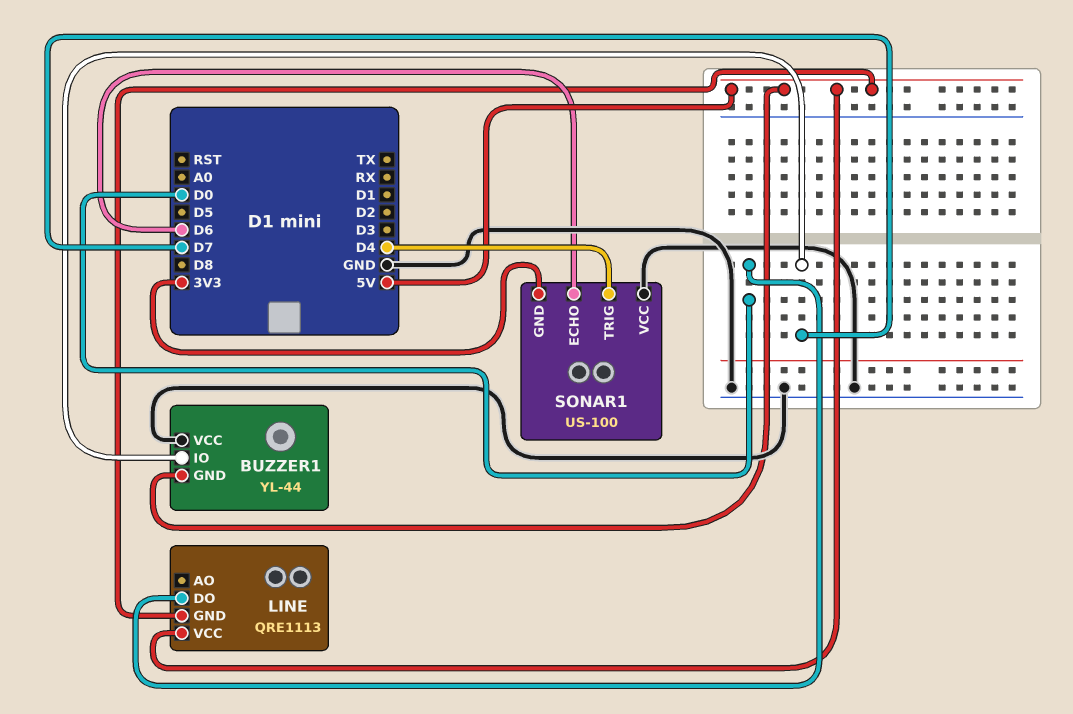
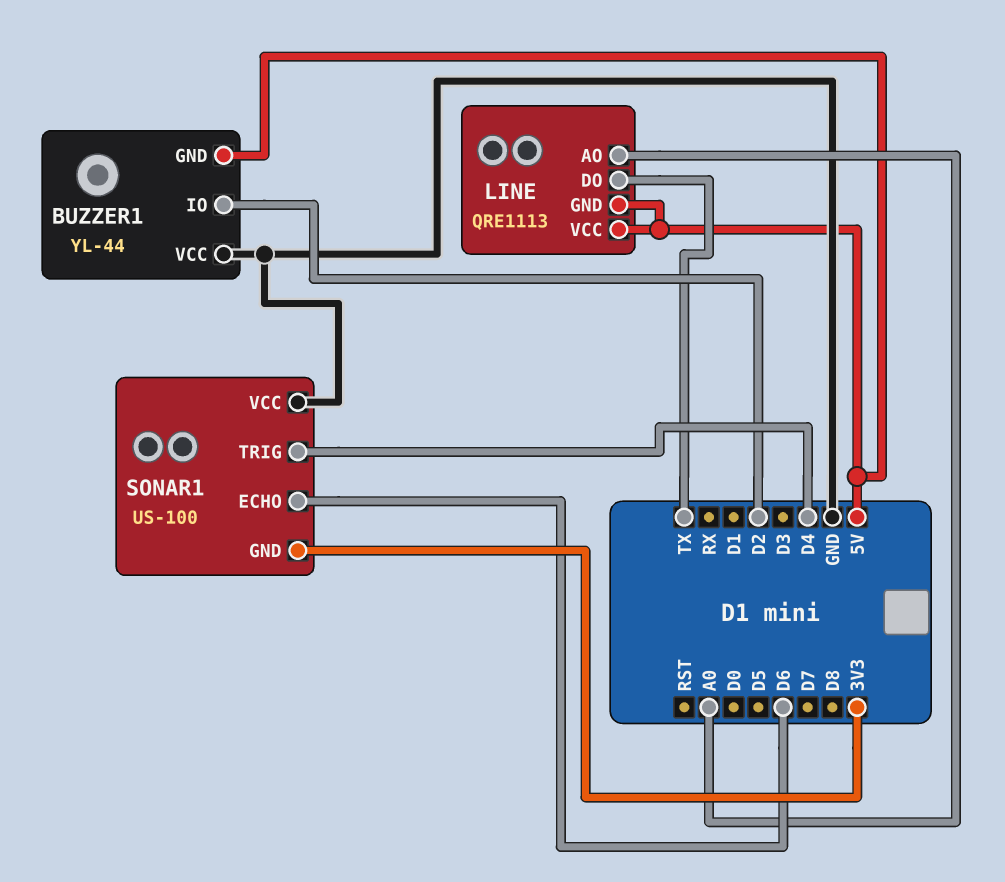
BUZZER1 pin IO: D7 -> D2
LINE pin AO: none -> A0
LINE pin DO: D0 -> TX

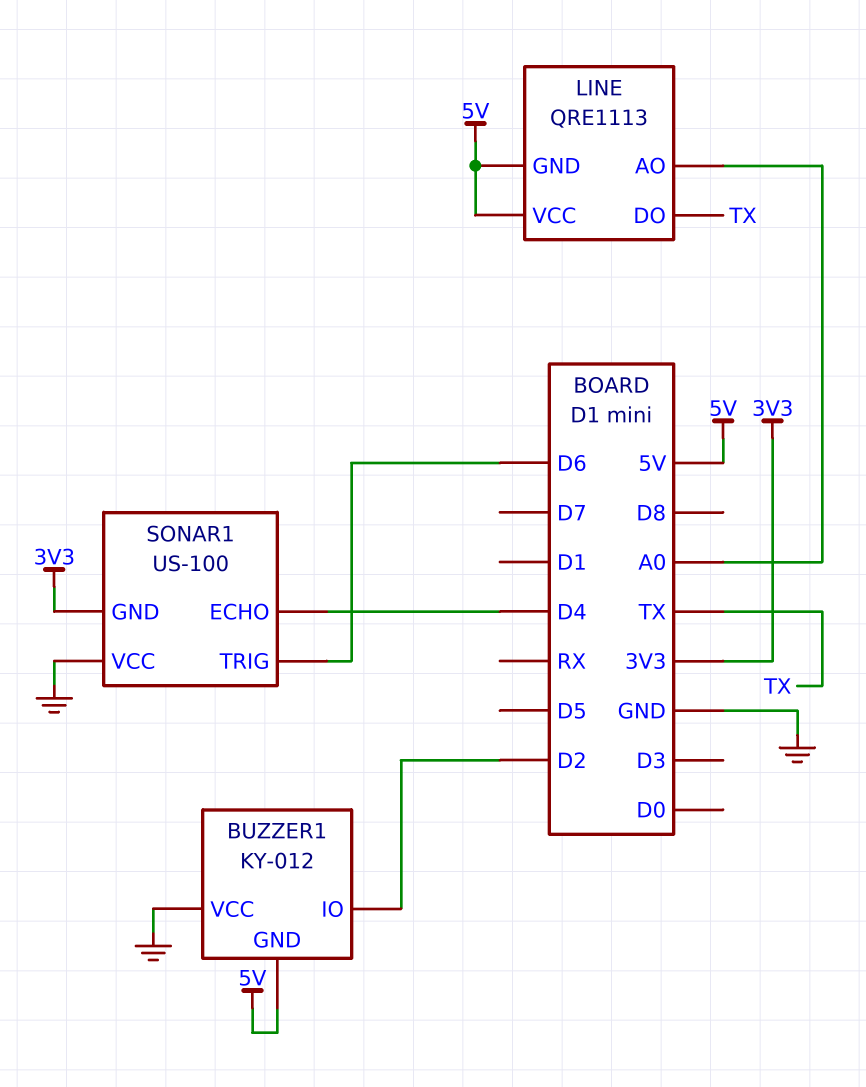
BUZZER1: YL-44 -> KY-012
SONAR1 pin ECHO: D6 -> D4
SONAR1 pin TRIG: D4 -> D6

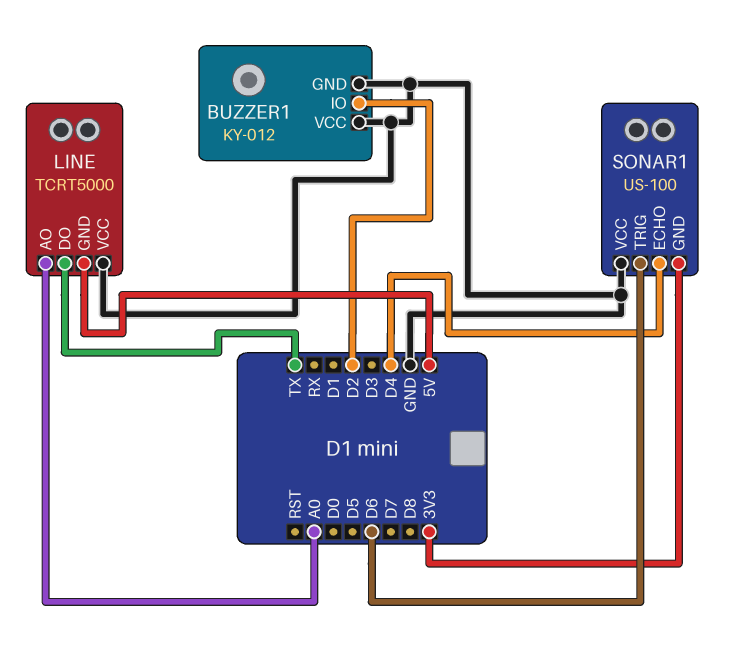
BUZZER1 pin GND: 5V -> GND
LINE: QRE1113 -> TCRT5000
LINE pin VCC: 5V -> GND

